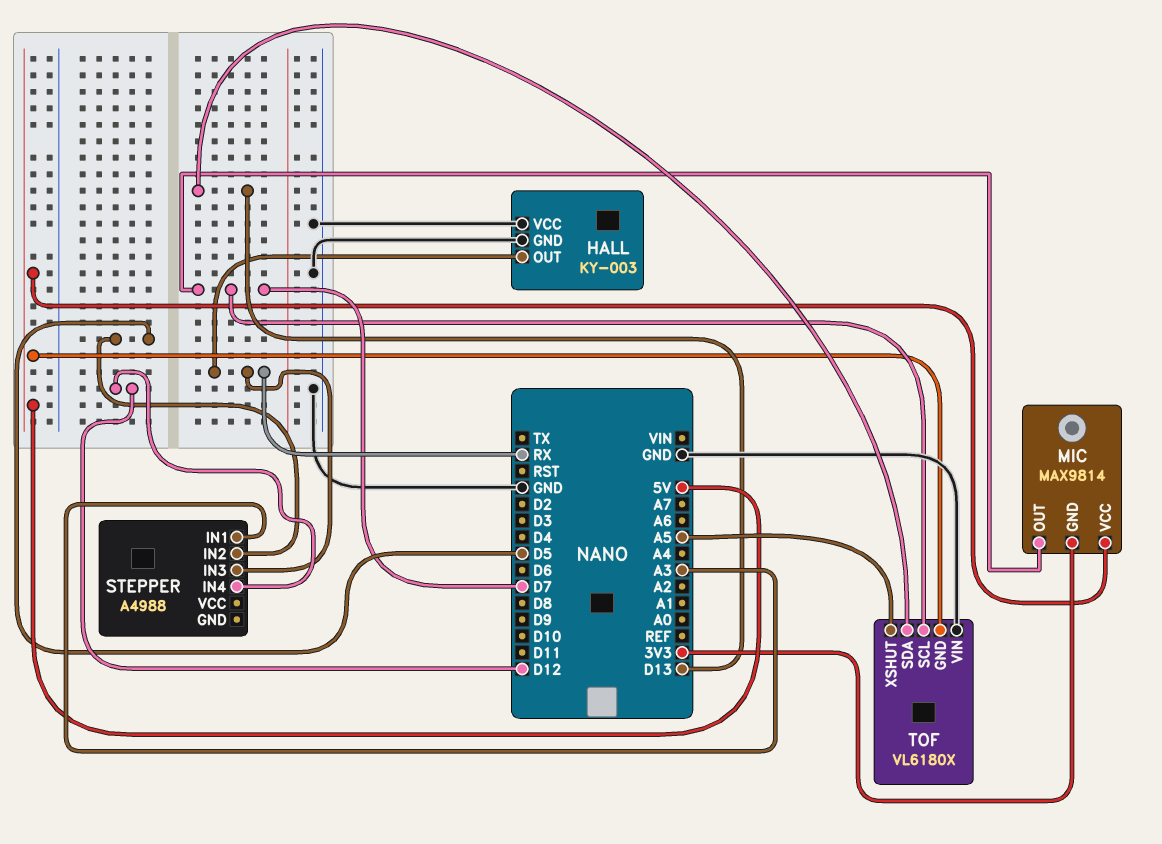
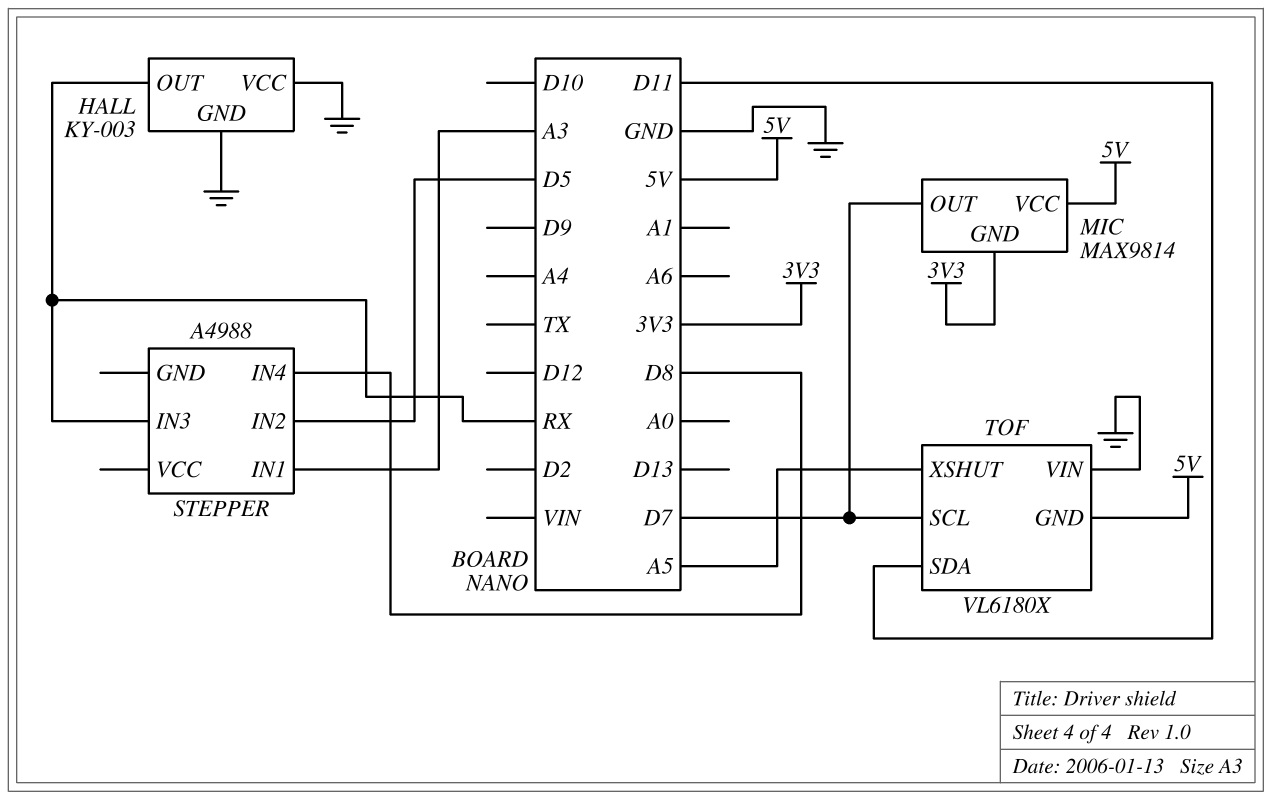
STEPPER pin IN4: D12 -> D8
TOF pin SDA: D13 -> D11

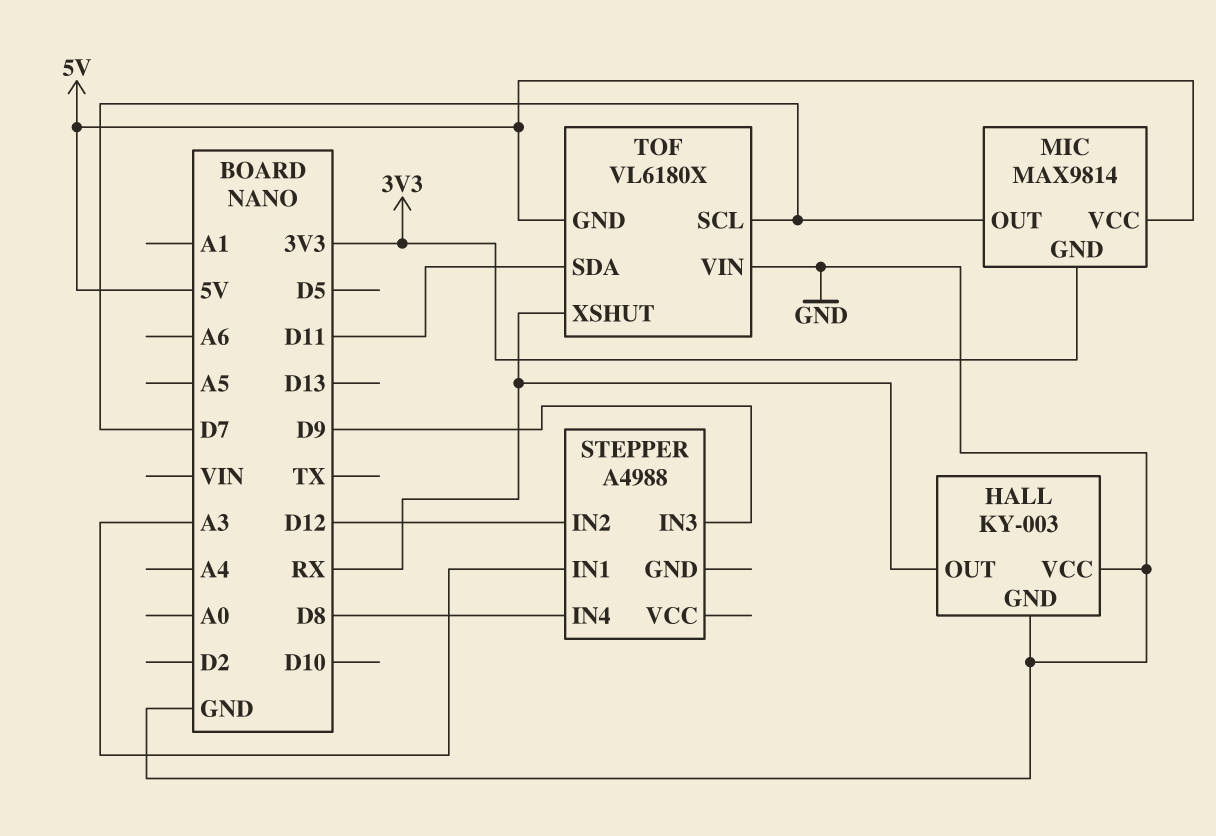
STEPPER pin IN2: D5 -> D12
STEPPER pin IN3: RX -> D9
TOF pin XSHUT: A5 -> RX

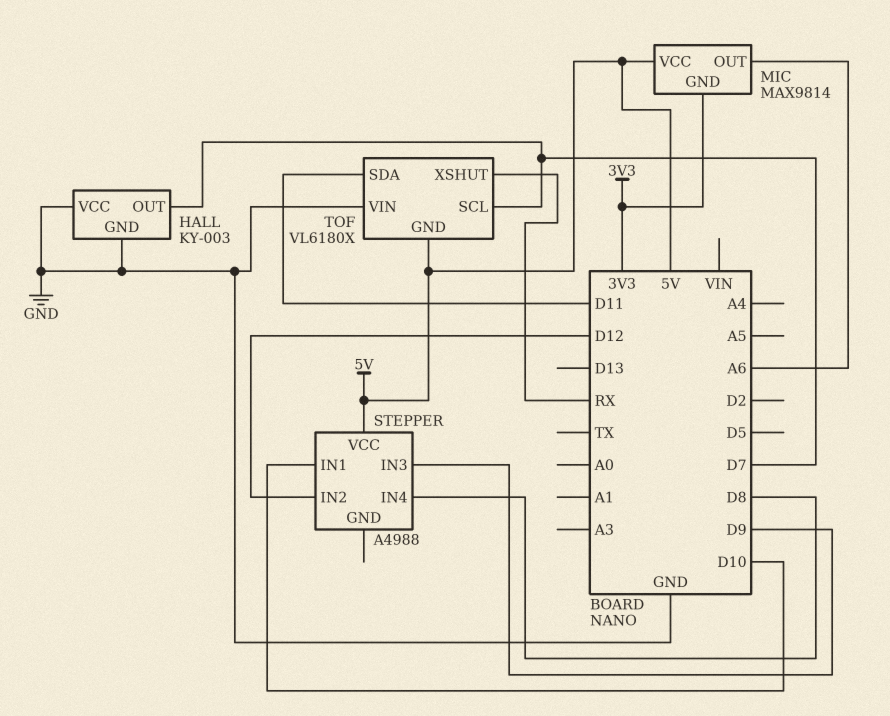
HALL pin OUT: RX -> D7
MIC pin OUT: D7 -> A6
STEPPER pin IN1: A3 -> D10
STEPPER pin VCC: none -> 5V

